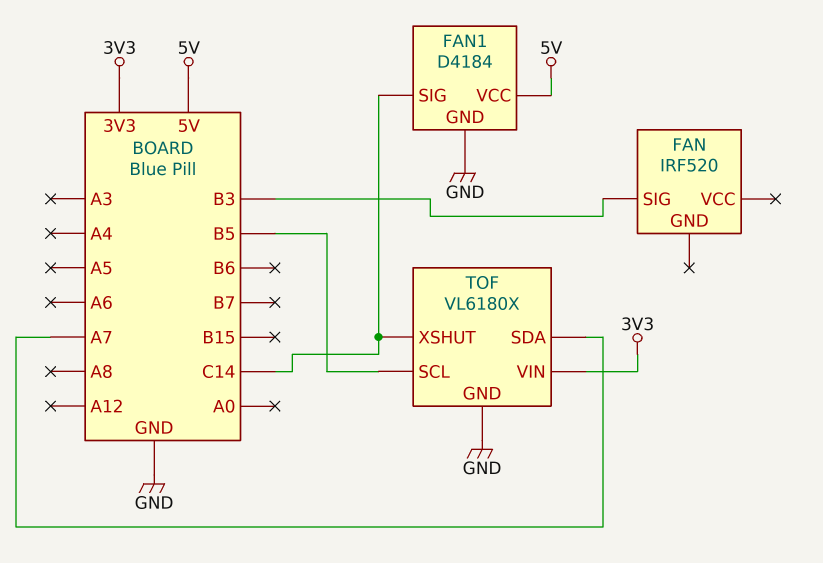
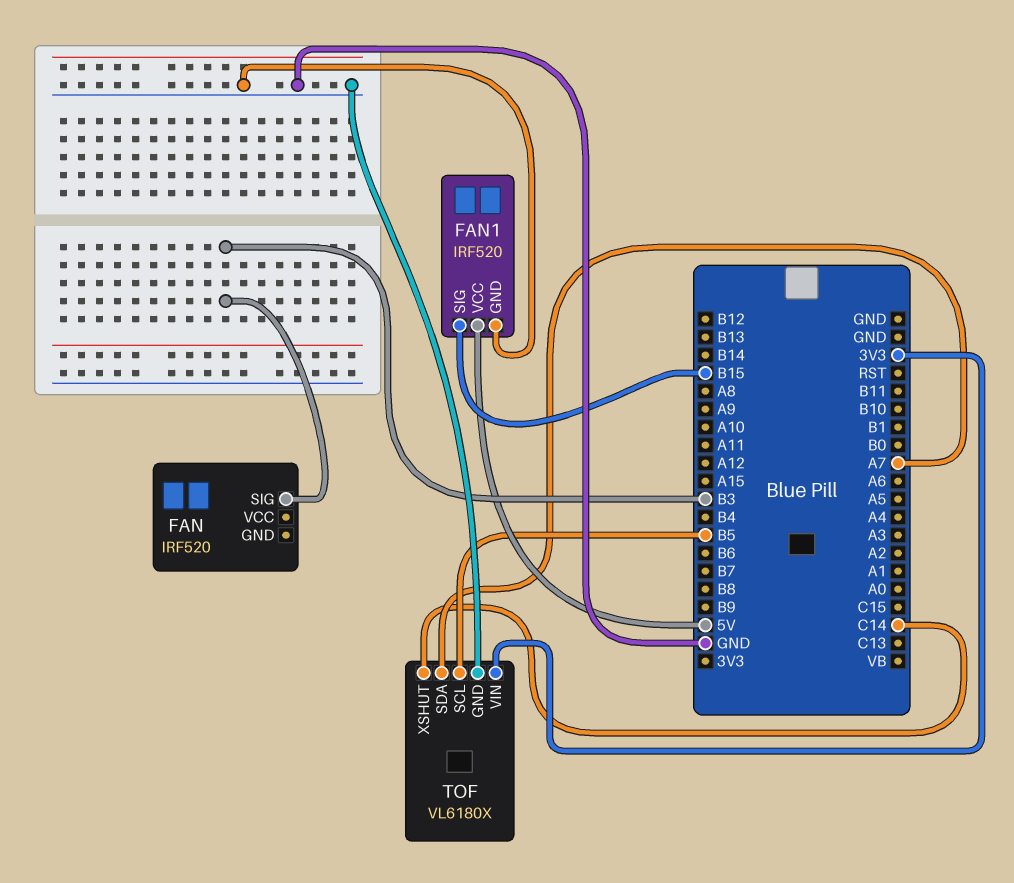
FAN1: D4184 -> IRF520
FAN1 pin SIG: C14 -> B15

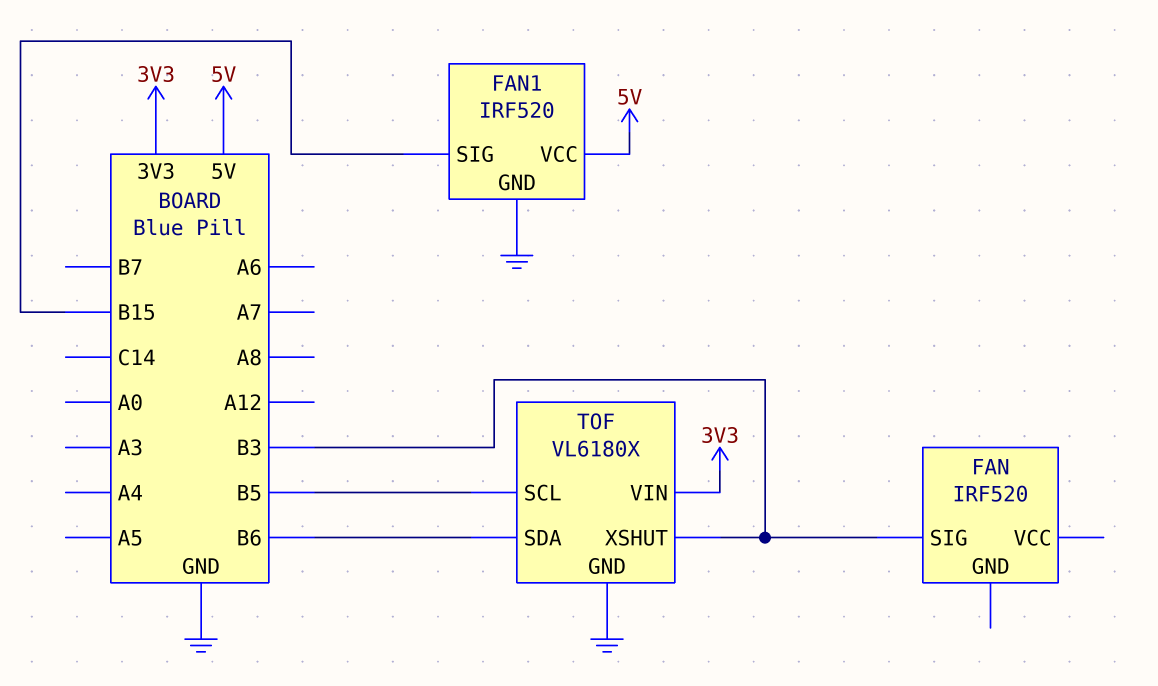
TOF pin SDA: A7 -> B6
TOF pin XSHUT: C14 -> B3

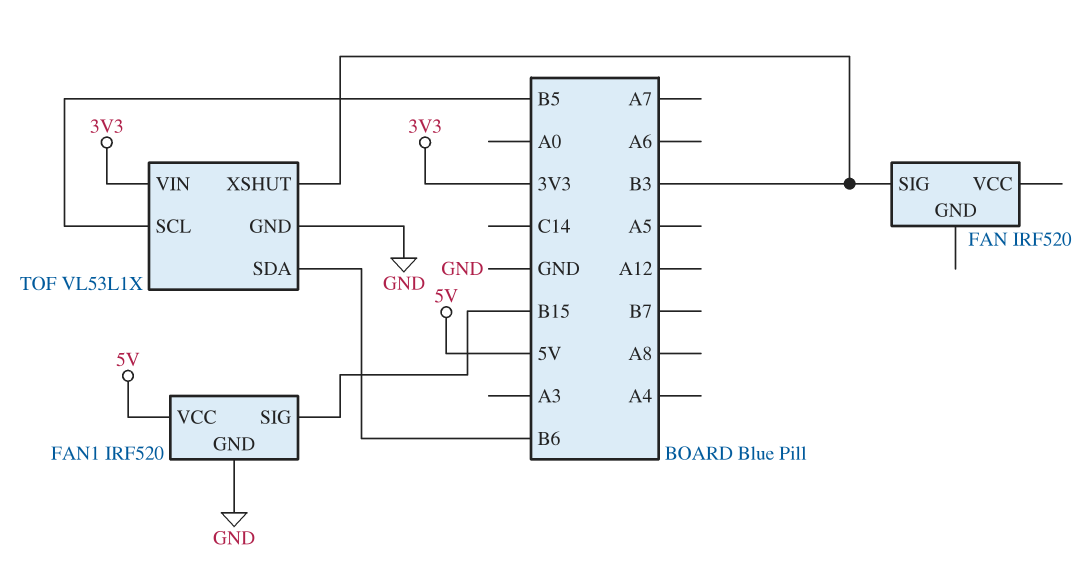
TOF: VL6180X -> VL53L1X

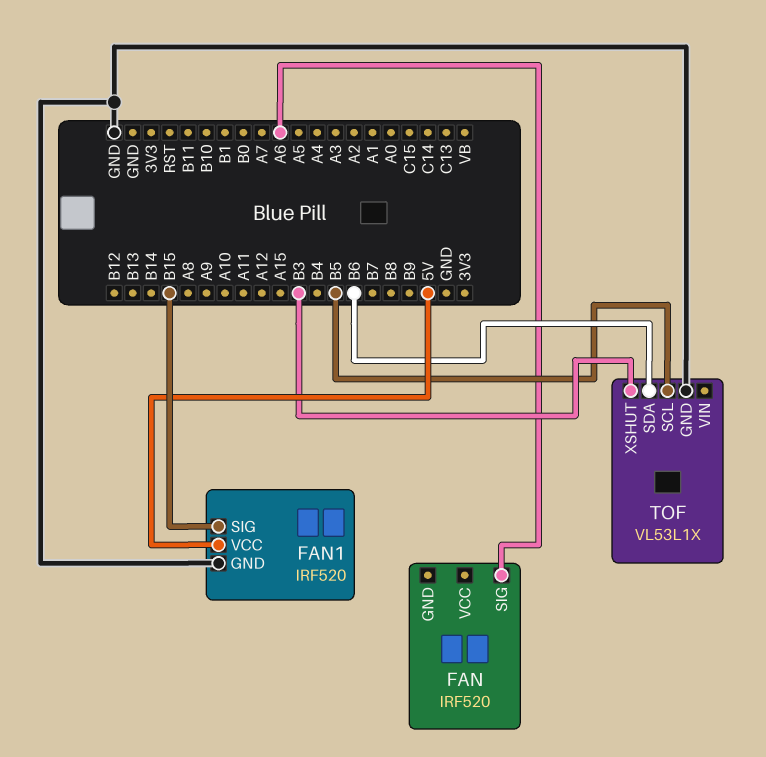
FAN pin SIG: B3 -> A6
TOF pin VIN: 3V3 -> none

